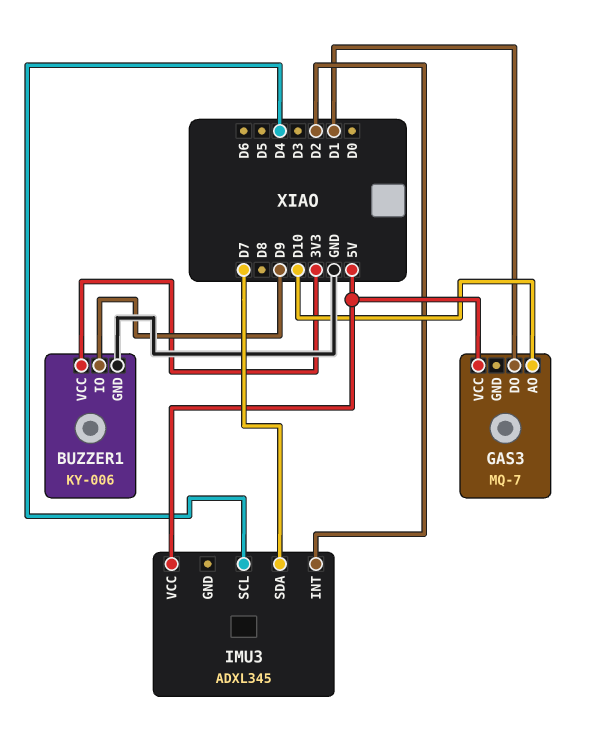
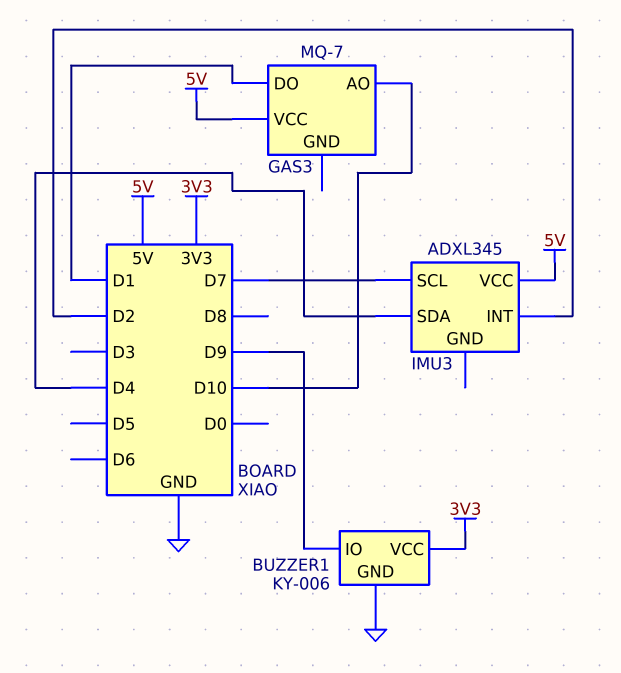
IMU3 pin SCL: D4 -> D7
IMU3 pin SDA: D7 -> D4

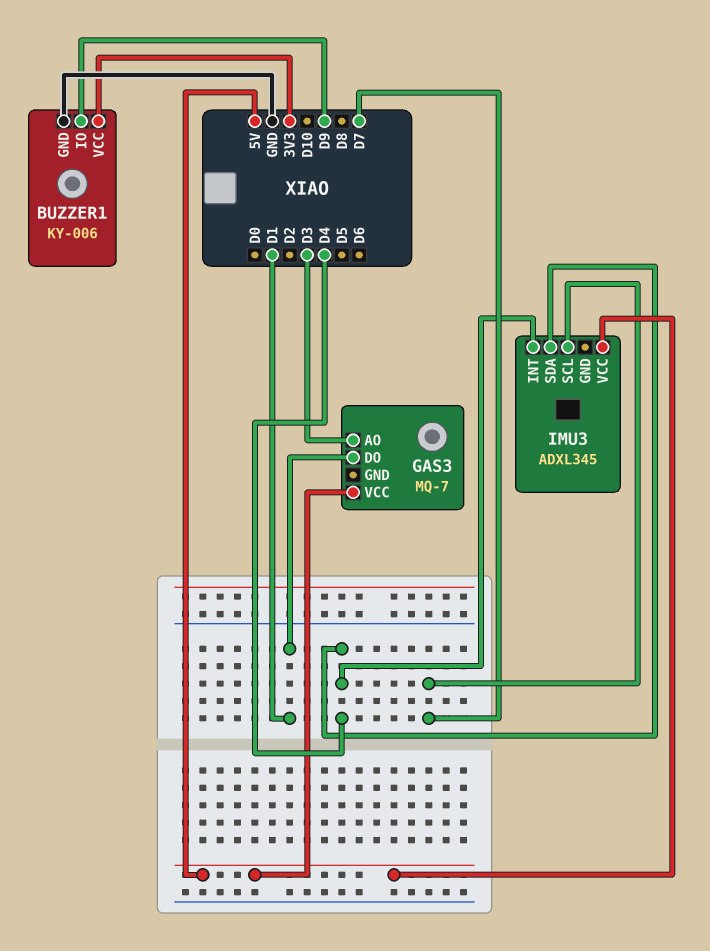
GAS3 pin AO: D10 -> D3
IMU3 pin INT: D2 -> D4

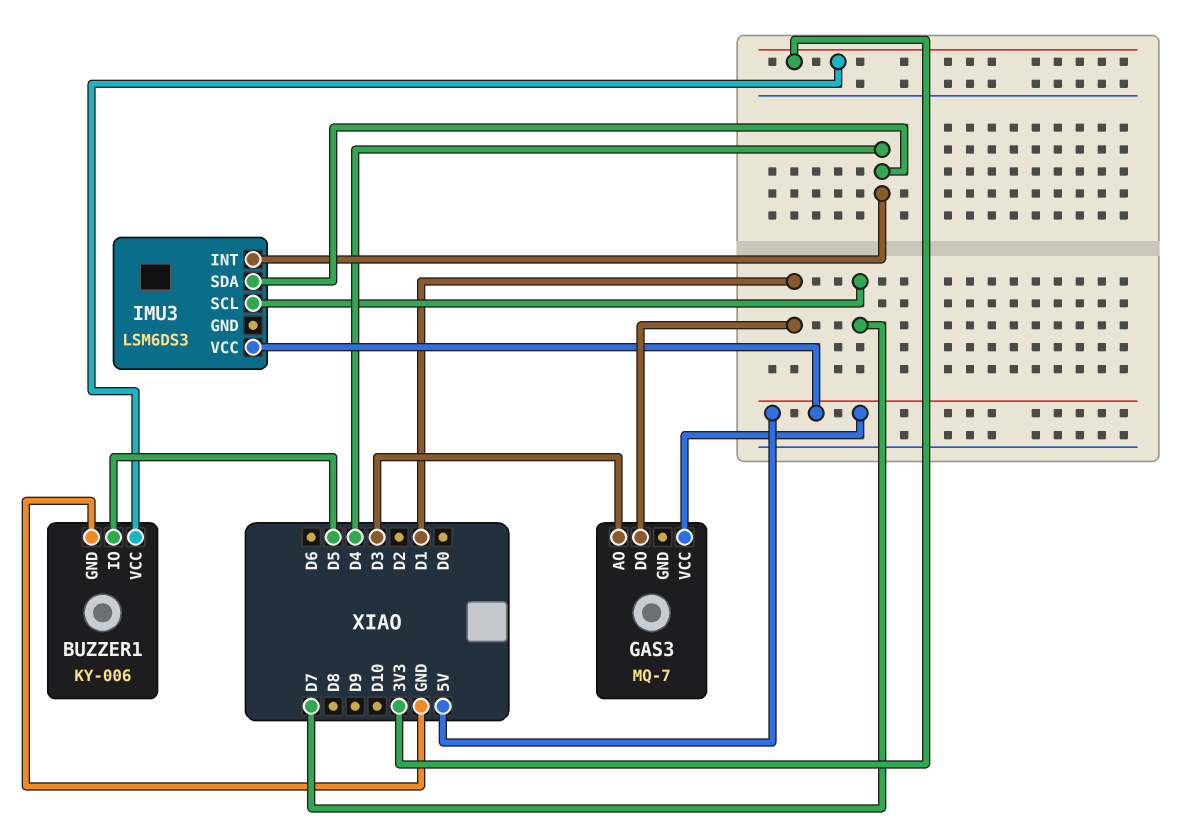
BUZZER1 pin IO: D9 -> D5
IMU3: ADXL345 -> LSM6DS3

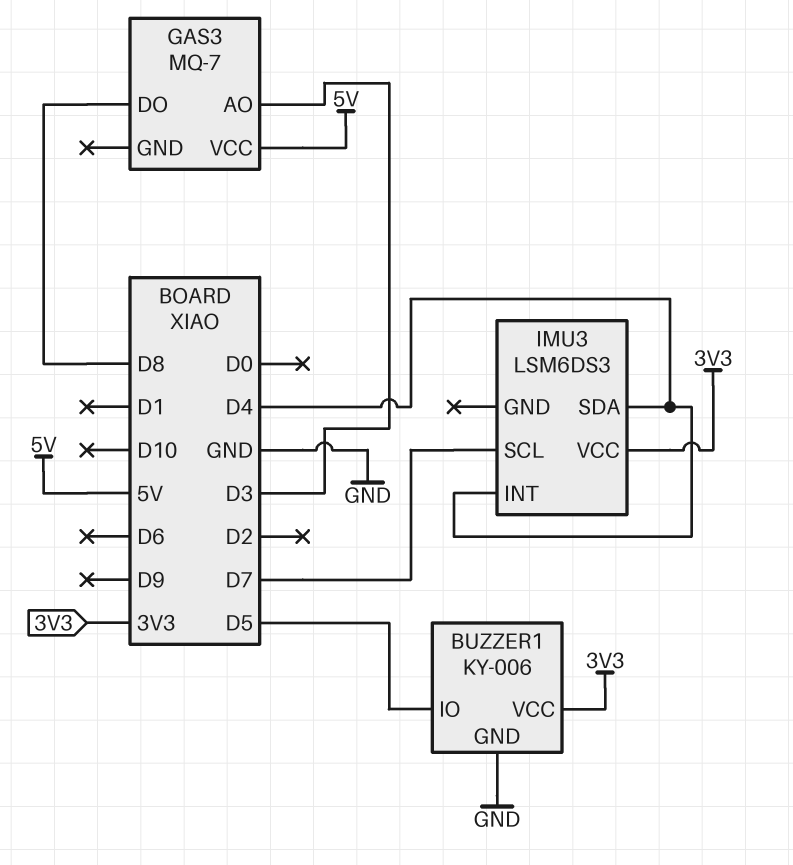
GAS3 pin DO: D1 -> D8
IMU3 pin VCC: 5V -> 3V3

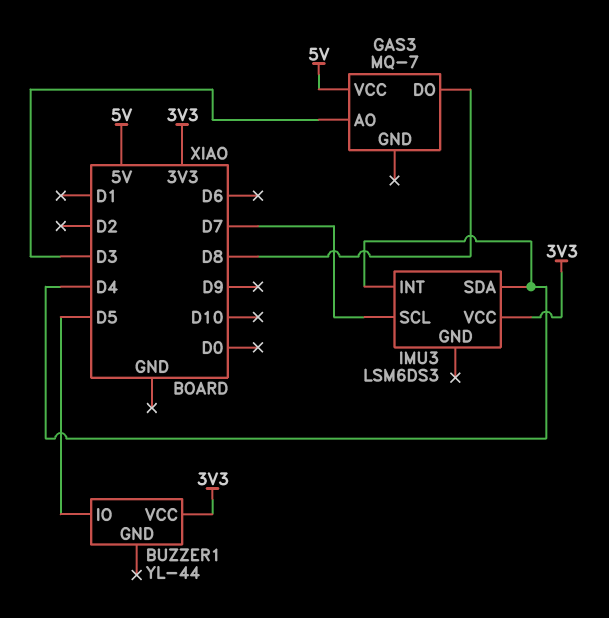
BUZZER1: KY-006 -> YL-44
BUZZER1 pin GND: GND -> none

